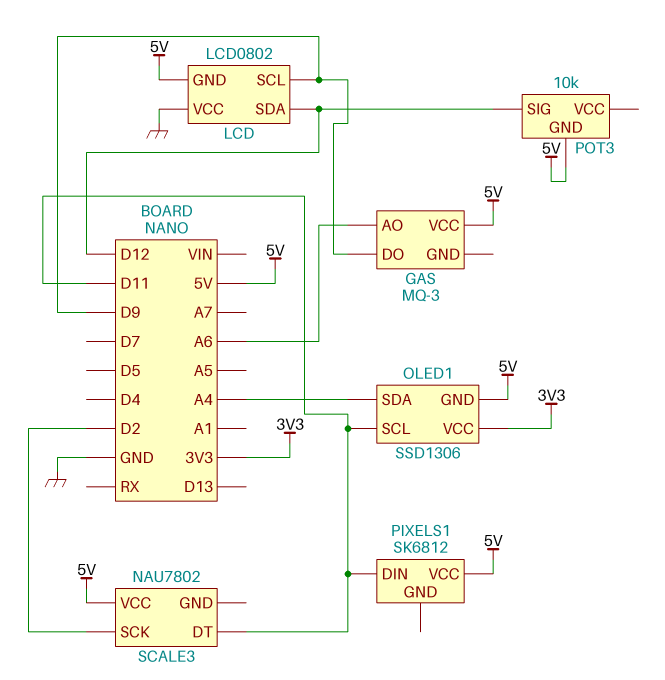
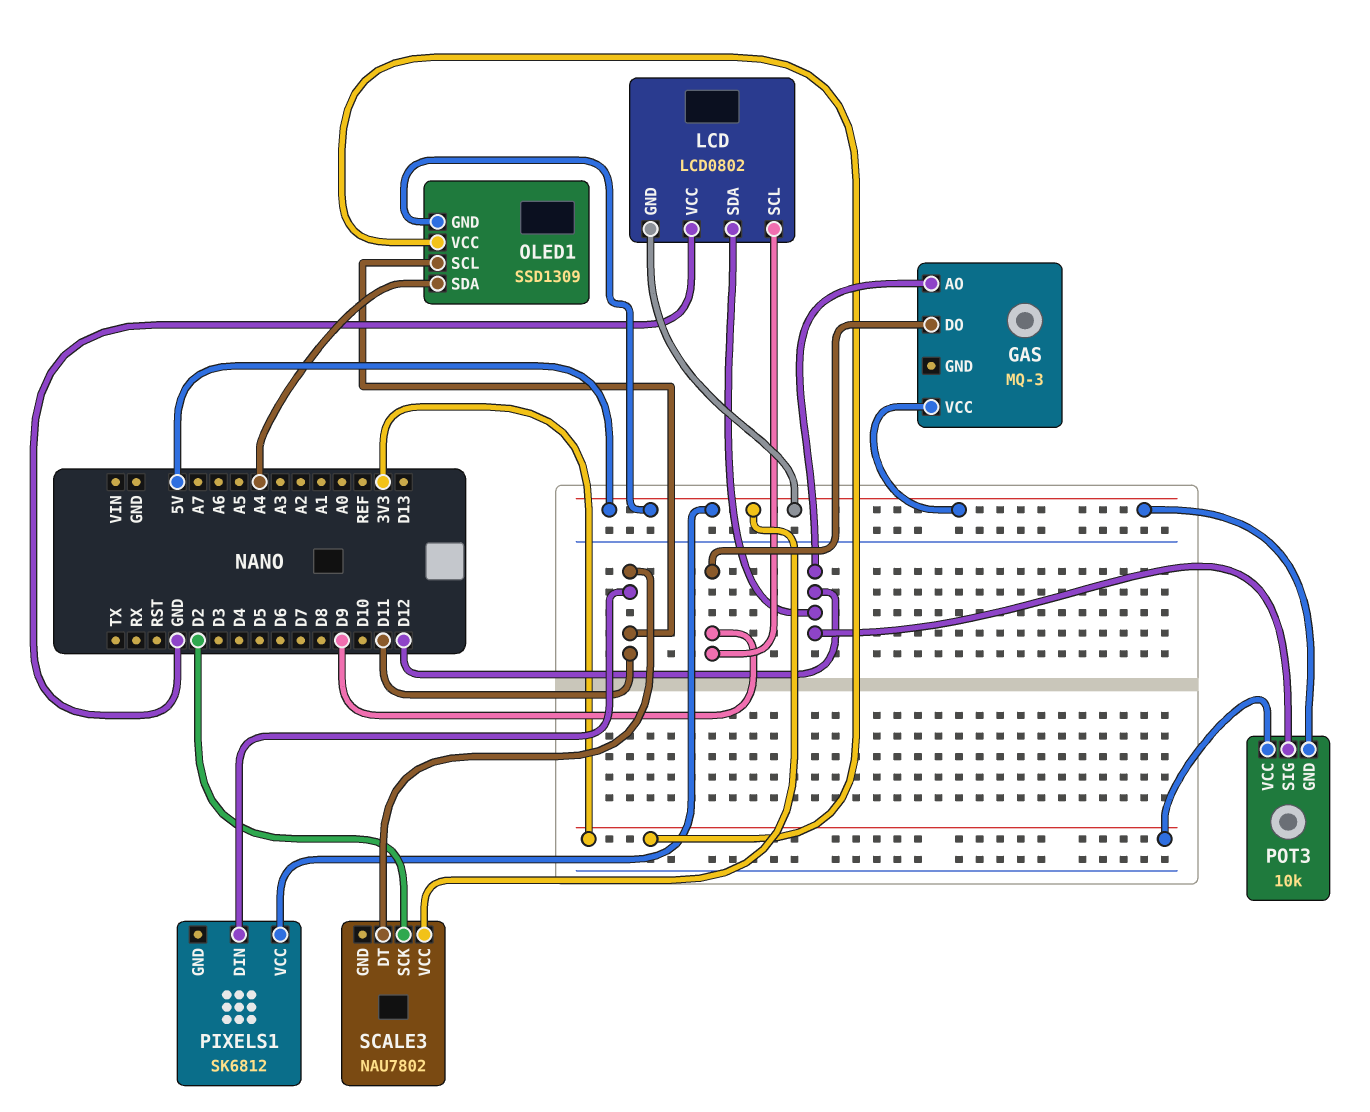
GAS pin AO: A6 -> D12
OLED1: SSD1306 -> SSD1309
POT3 pin VCC: none -> 3V3

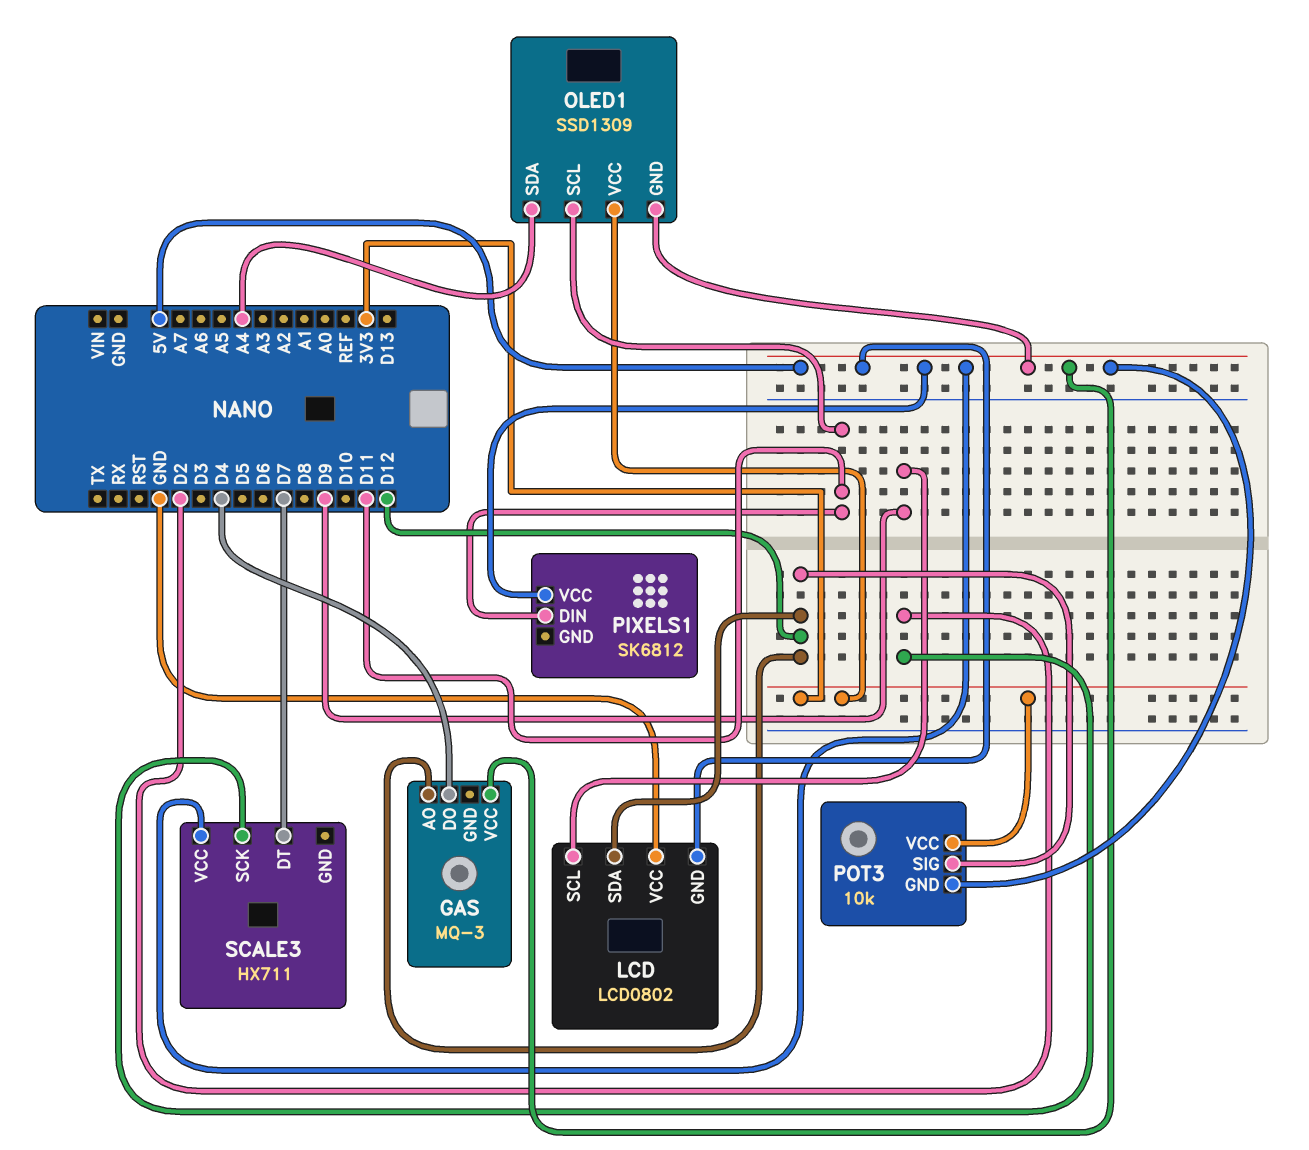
GAS pin DO: D9 -> D4
SCALE3: NAU7802 -> HX711
SCALE3 pin DT: D11 -> D7

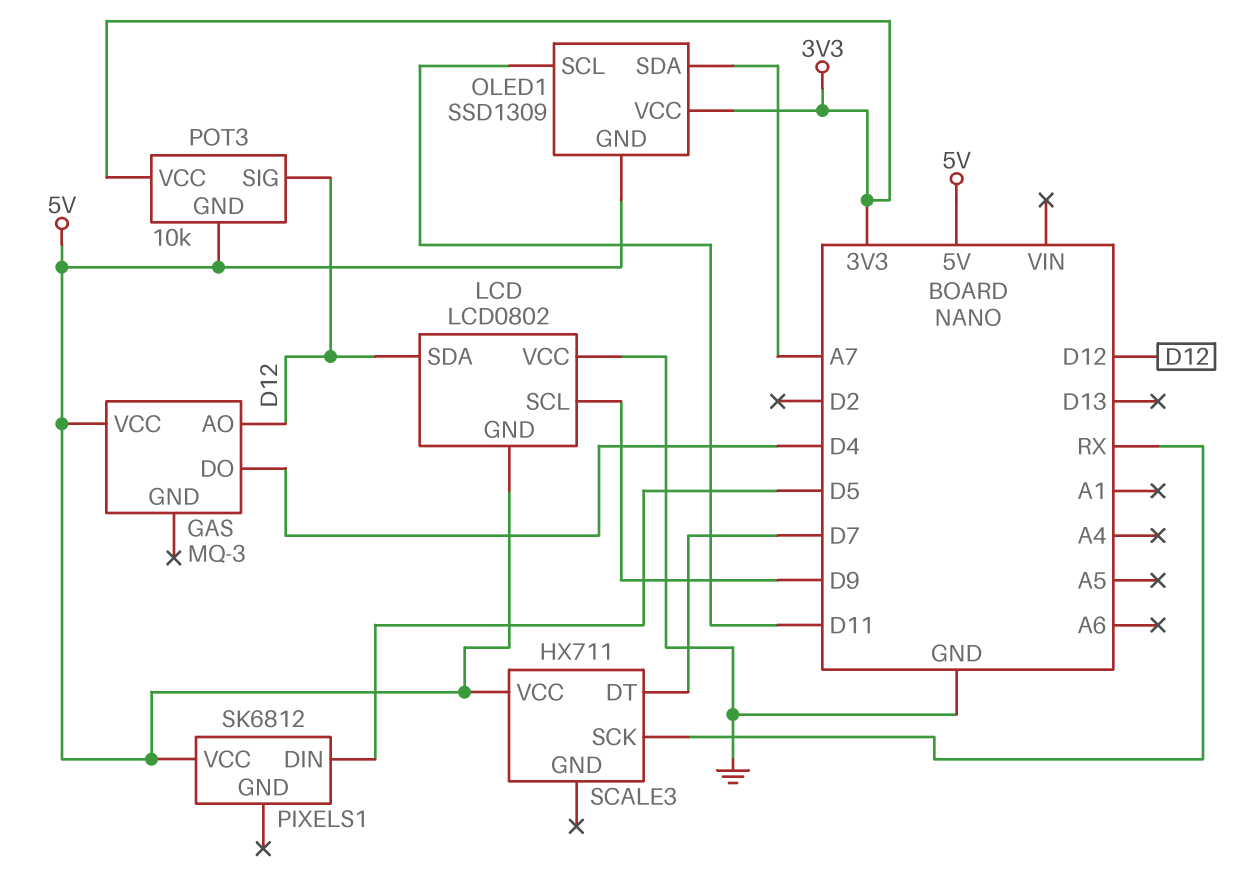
OLED1 pin SDA: A4 -> A7
PIXELS1 pin DIN: D11 -> D5
SCALE3 pin SCK: D2 -> RX

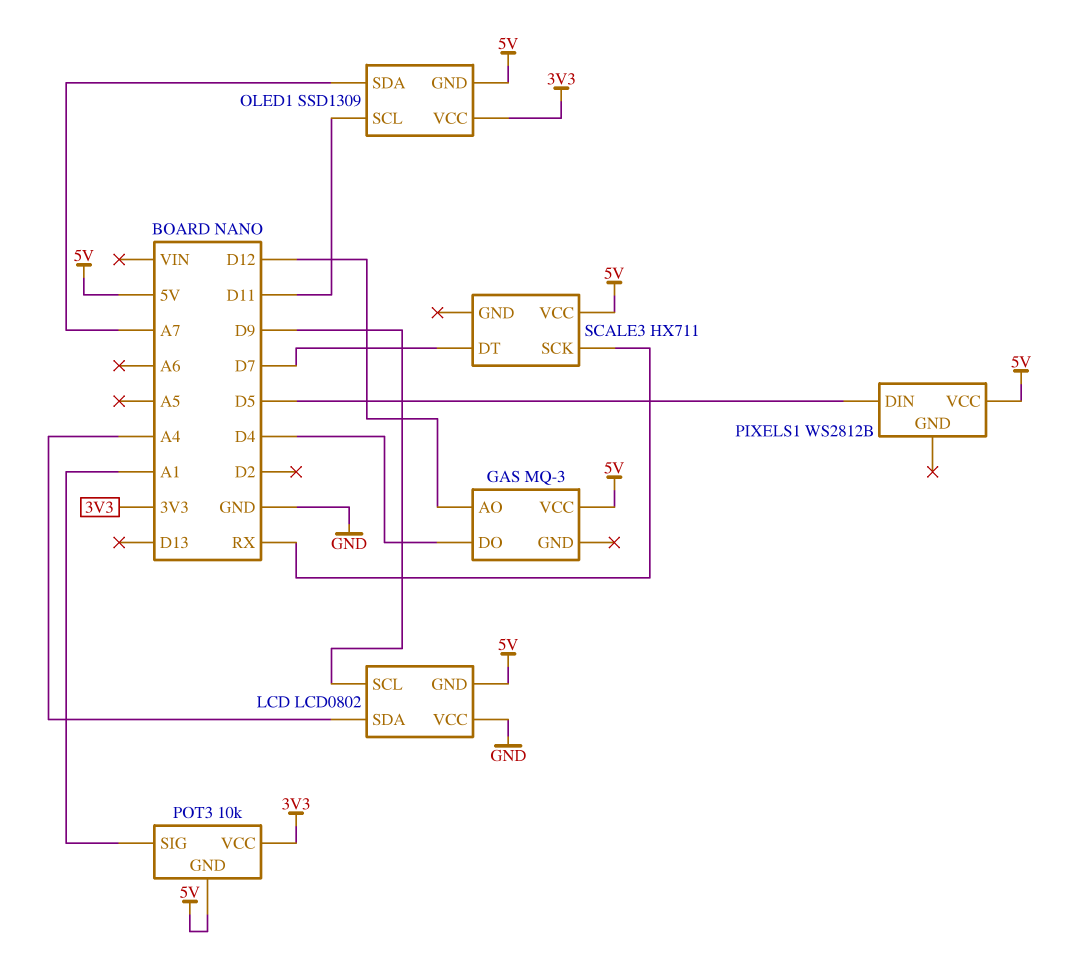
LCD pin SDA: D12 -> A4
PIXELS1: SK6812 -> WS2812B
POT3 pin SIG: D12 -> A1

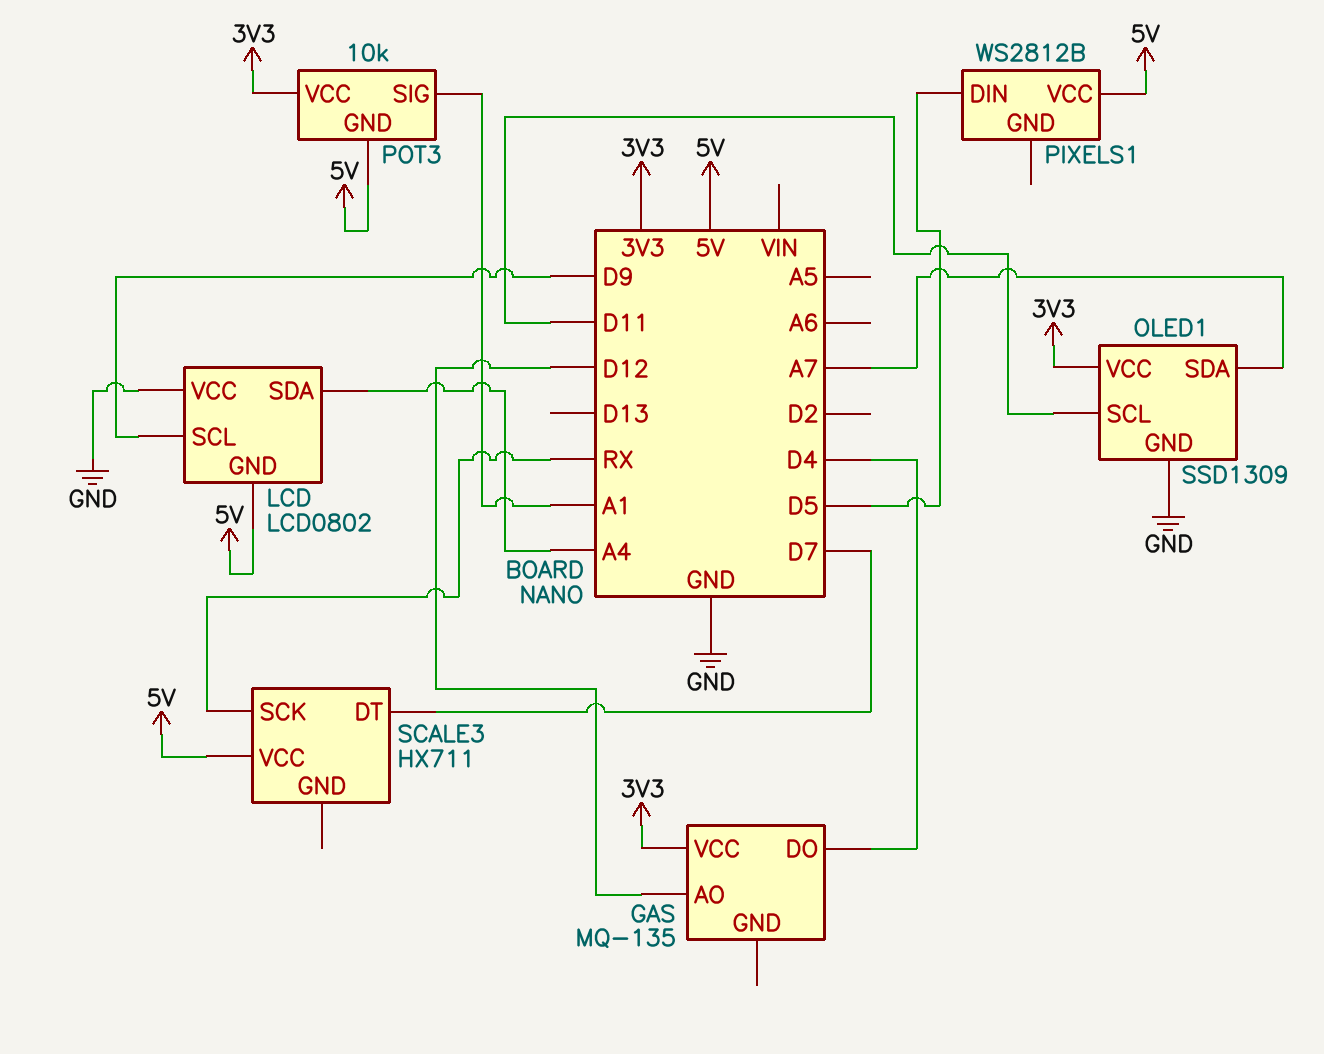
GAS: MQ-3 -> MQ-135
GAS pin VCC: 5V -> 3V3
OLED1 pin GND: 5V -> GND

